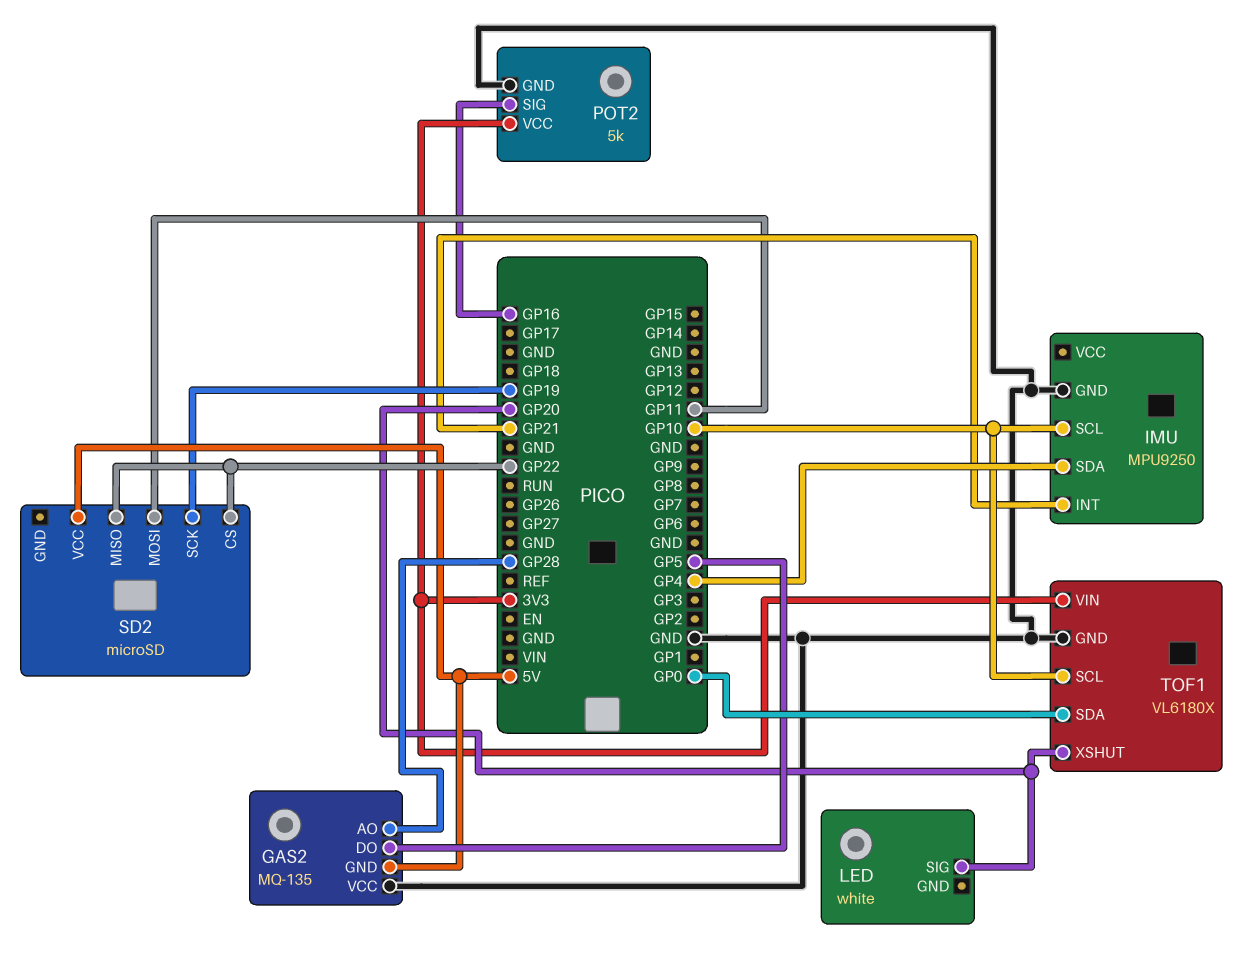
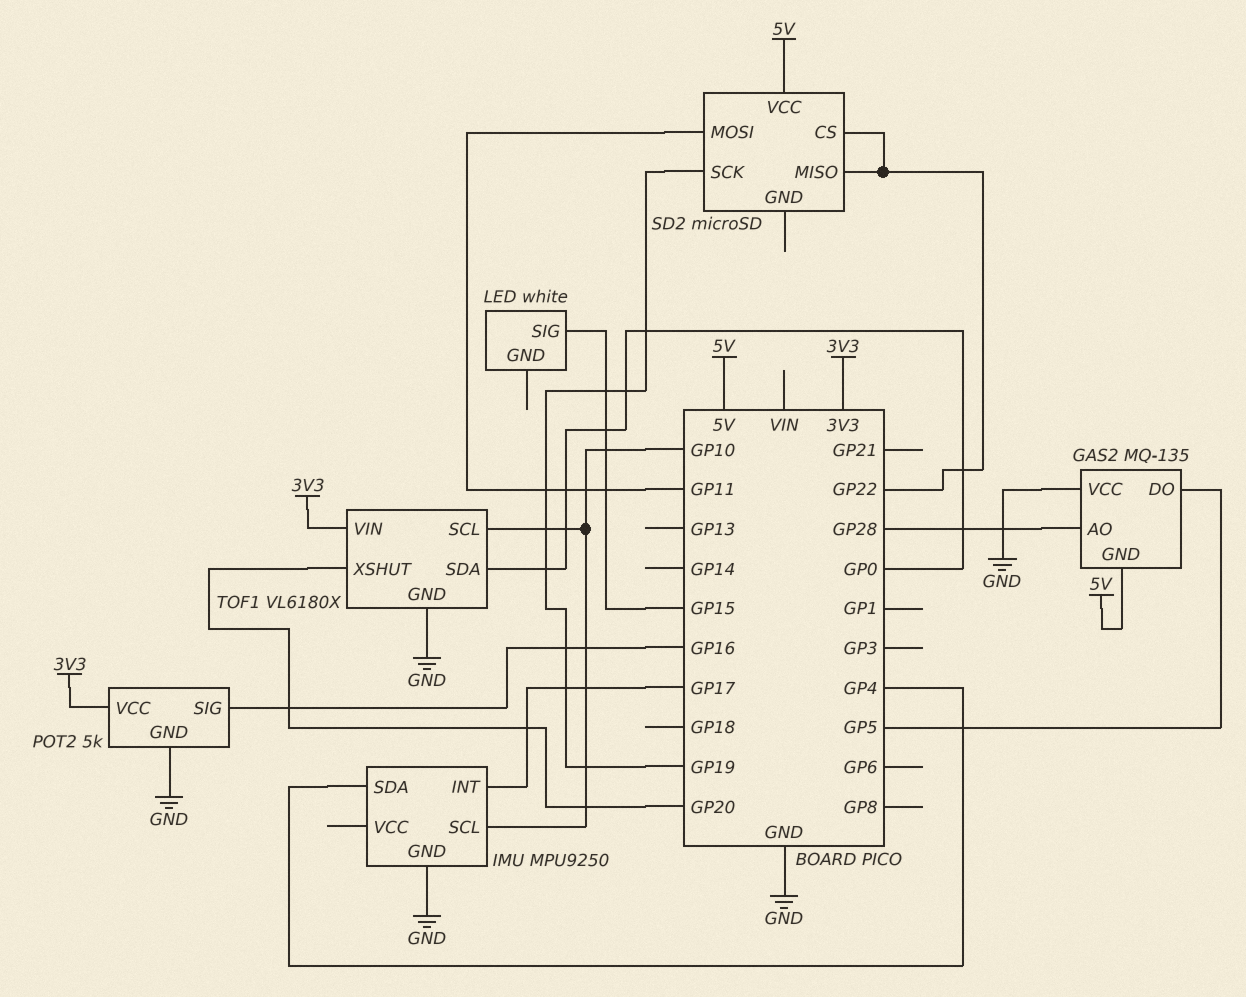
IMU pin INT: GP21 -> GP17
LED pin SIG: GP20 -> GP15

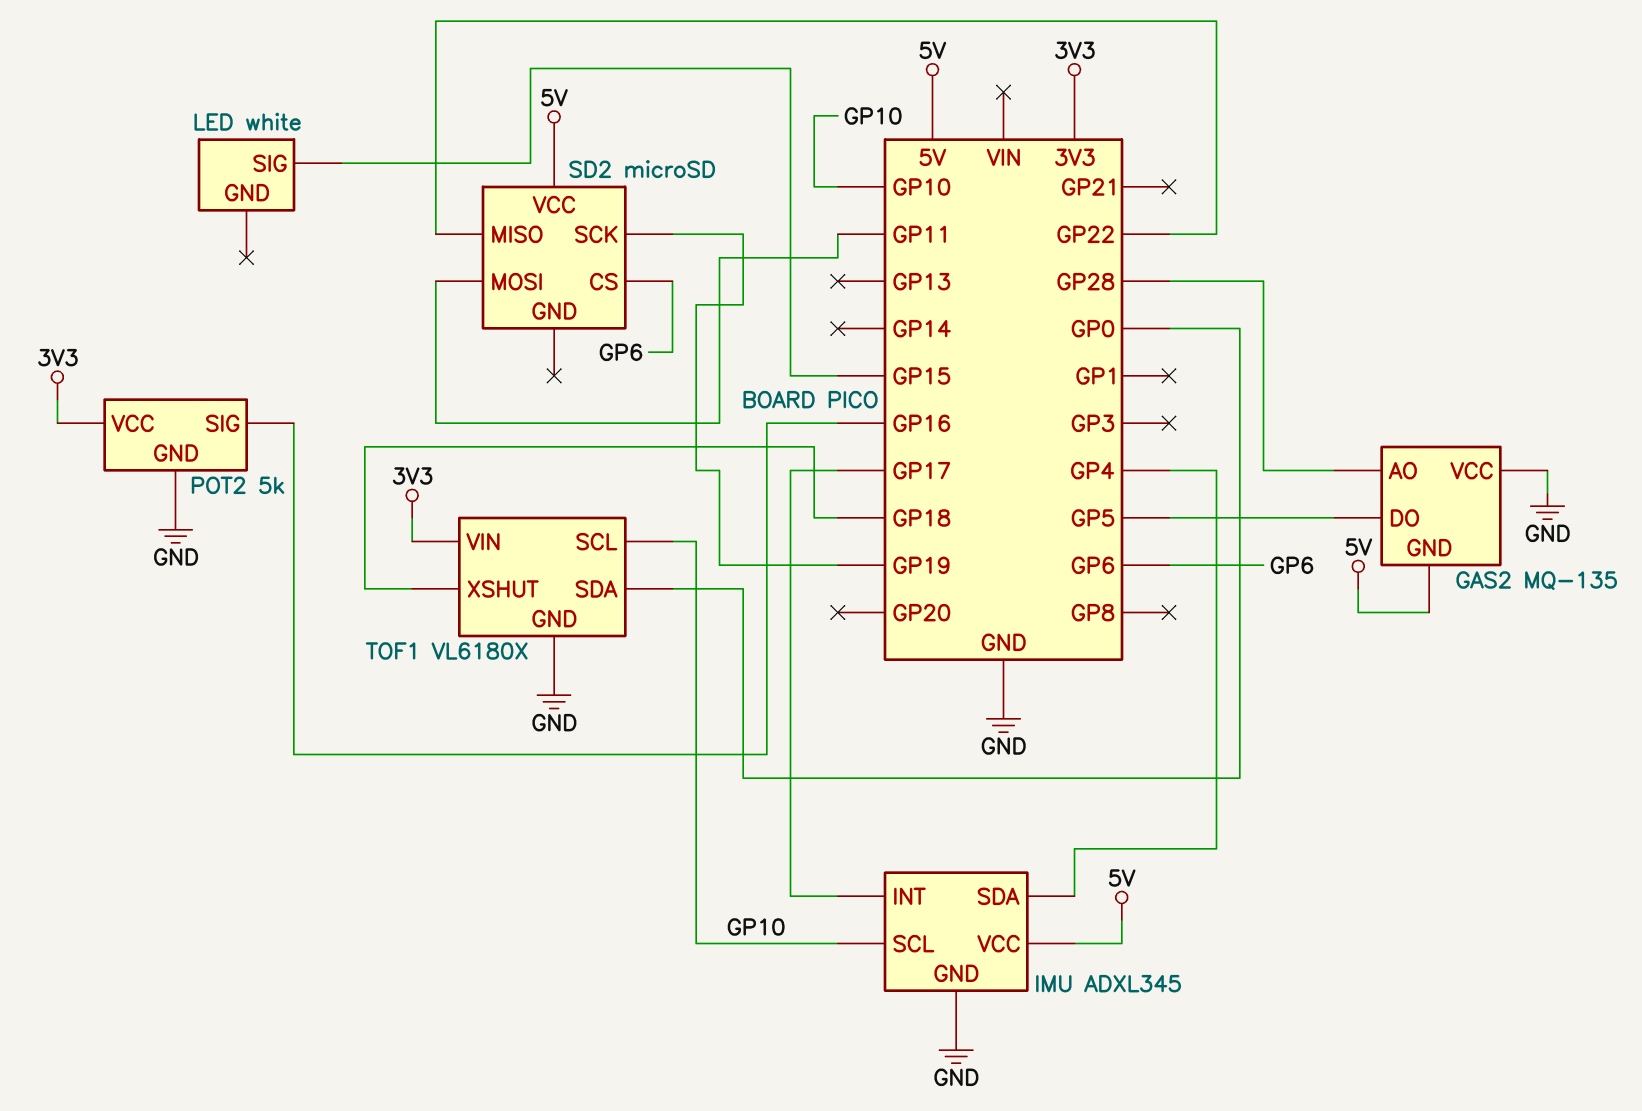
IMU: MPU9250 -> ADXL345
IMU pin VCC: none -> 5V
SD2 pin CS: GP22 -> GP6
TOF1 pin XSHUT: GP20 -> GP18

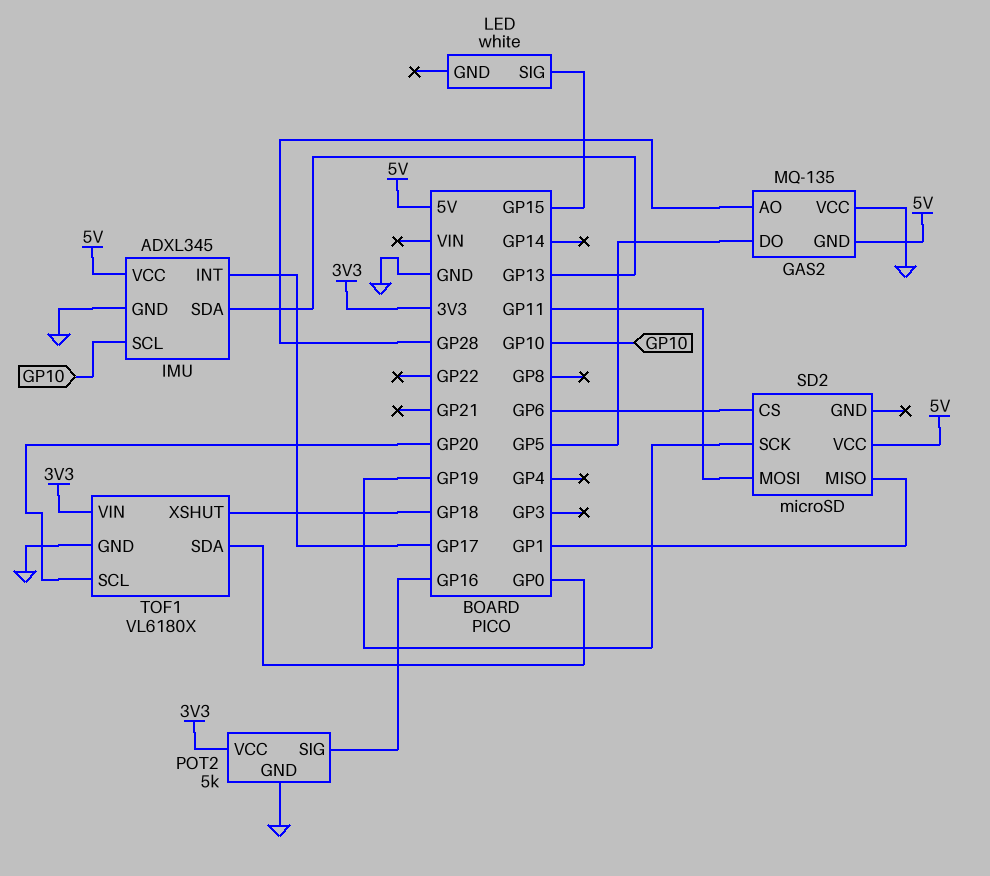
IMU pin SDA: GP4 -> GP13
SD2 pin MISO: GP22 -> GP1
TOF1 pin SCL: GP10 -> GP20

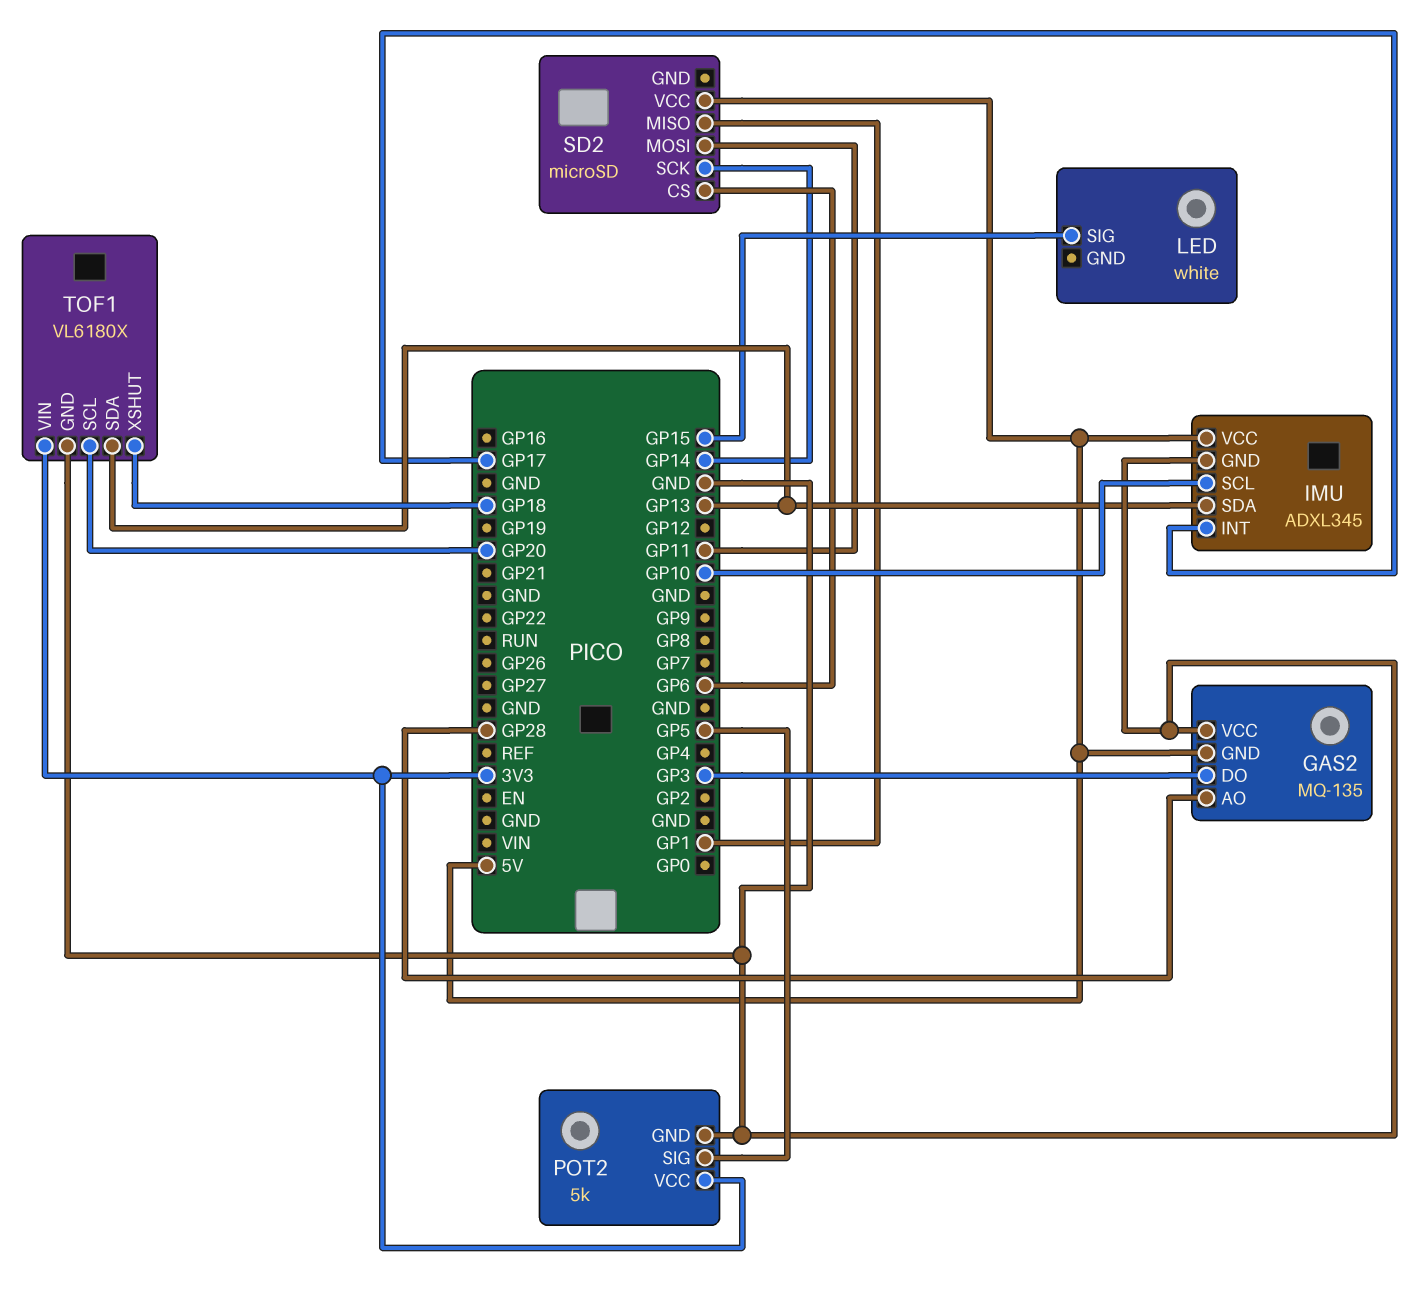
GAS2 pin DO: GP5 -> GP3
POT2 pin SIG: GP16 -> GP5
SD2 pin SCK: GP19 -> GP14
TOF1 pin SDA: GP0 -> GP13

